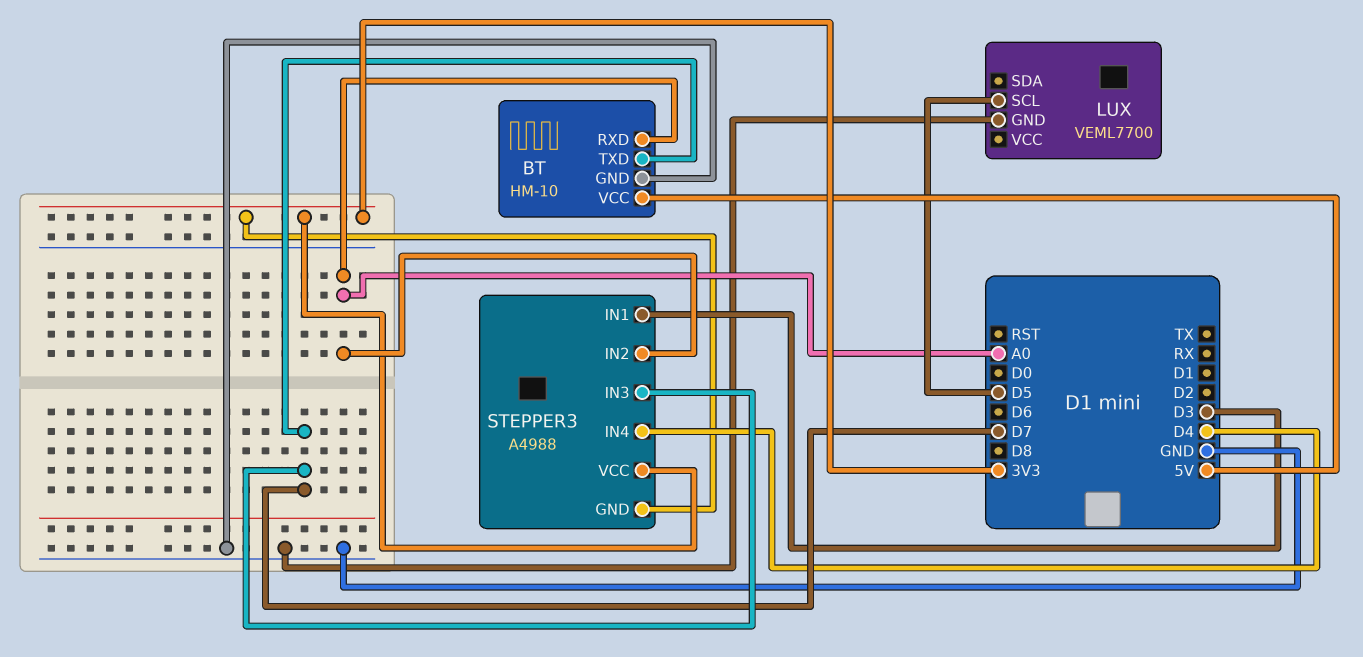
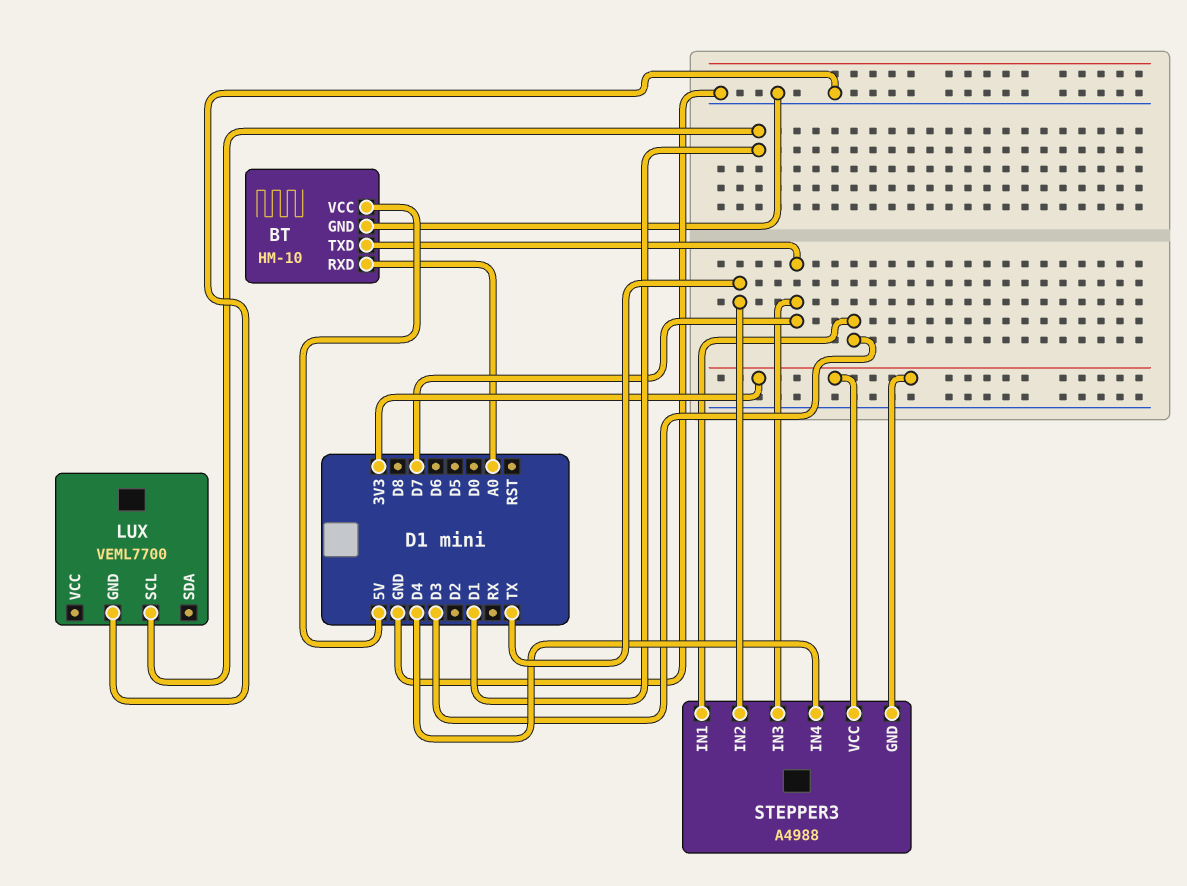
LUX pin SCL: D5 -> D1
STEPPER3 pin IN2: A0 -> TX

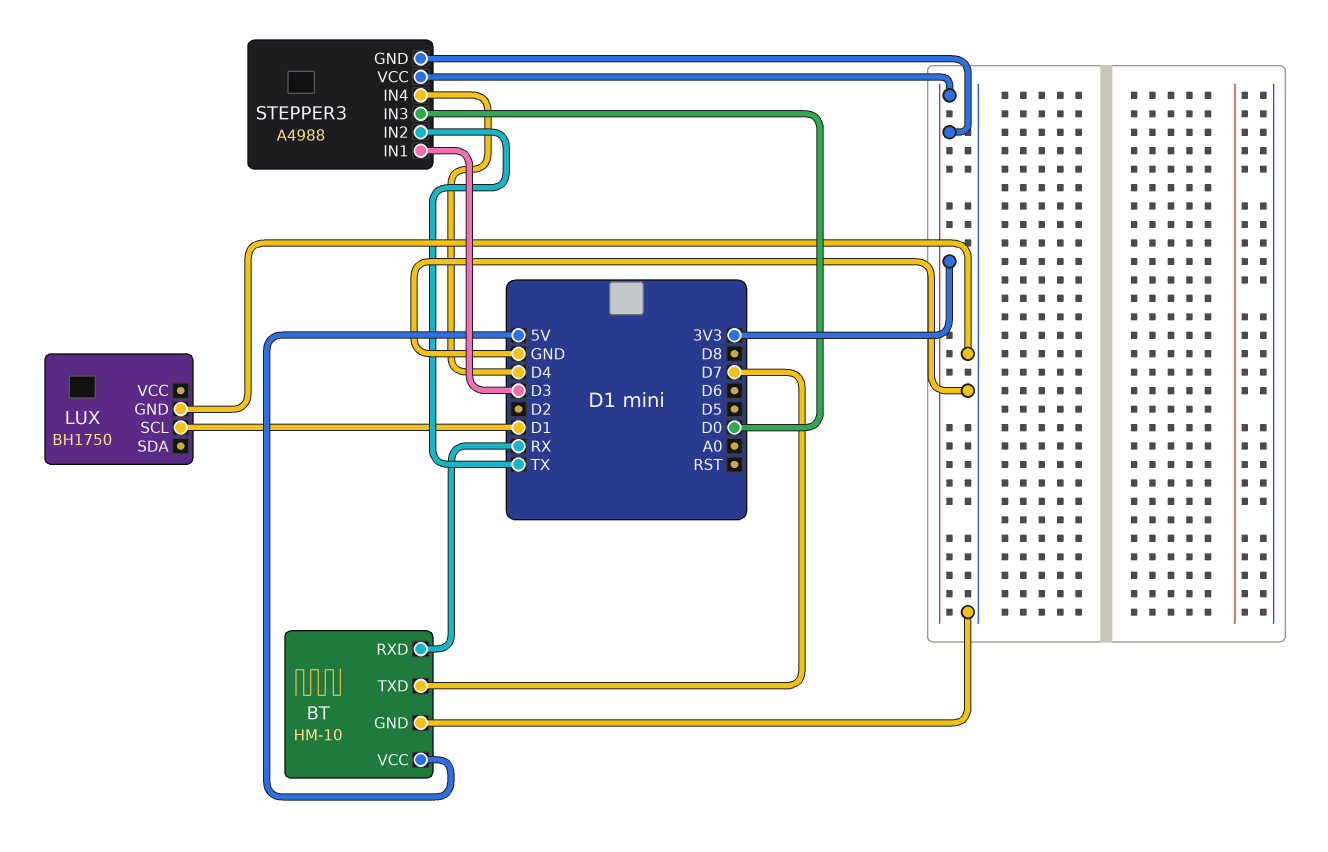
BT pin RXD: A0 -> RX
LUX: VEML7700 -> BH1750
STEPPER3 pin IN3: D7 -> D0

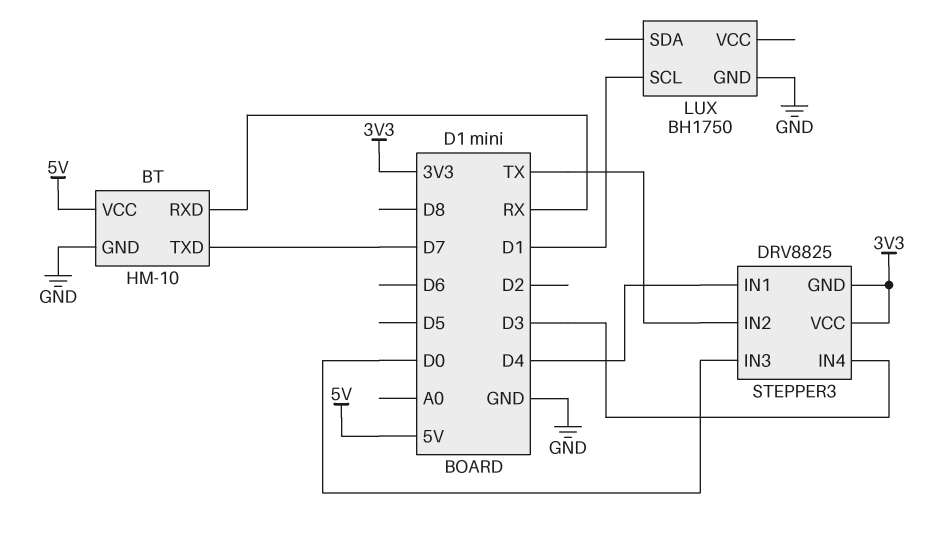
STEPPER3: A4988 -> DRV8825
STEPPER3 pin IN1: D3 -> D4
STEPPER3 pin IN4: D4 -> D3

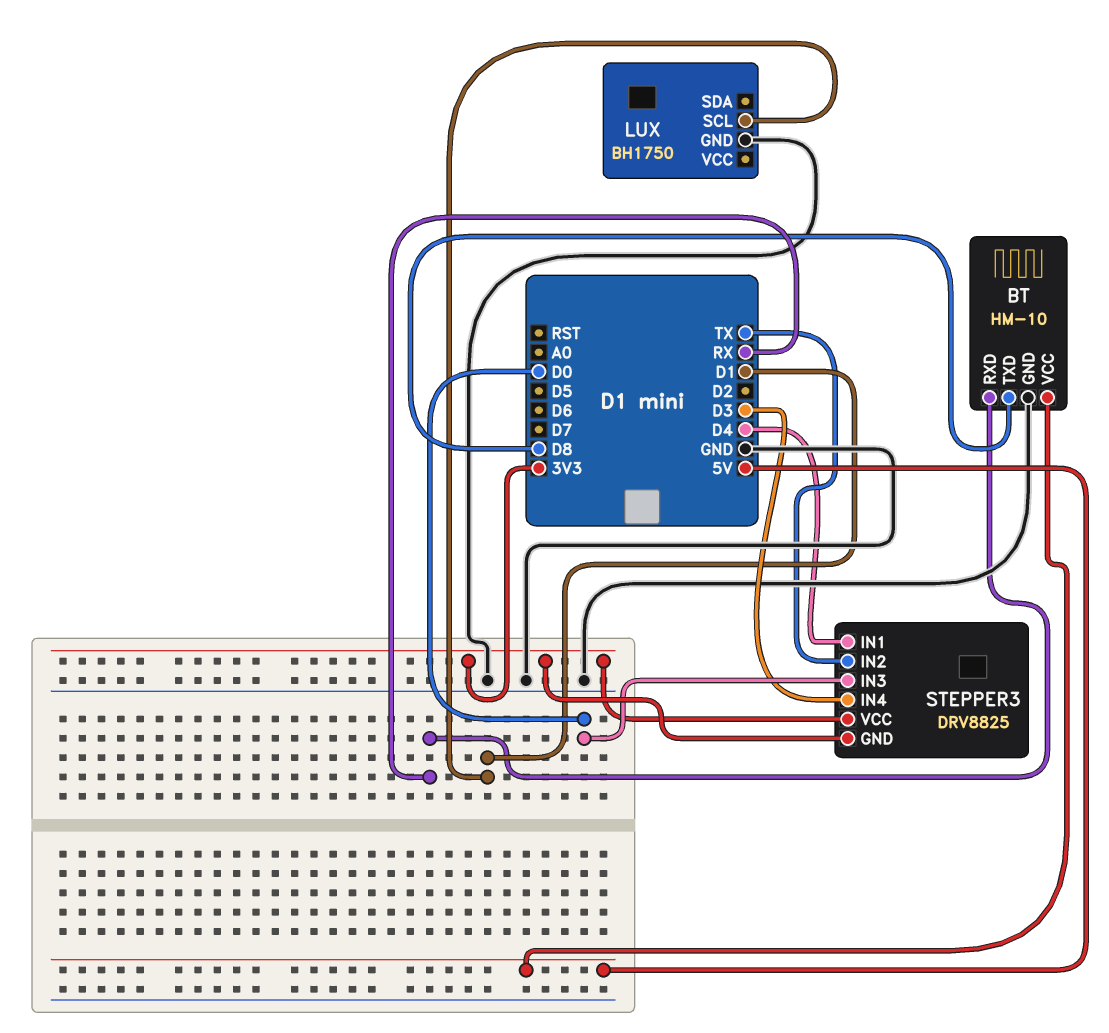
BT pin TXD: D7 -> D8

